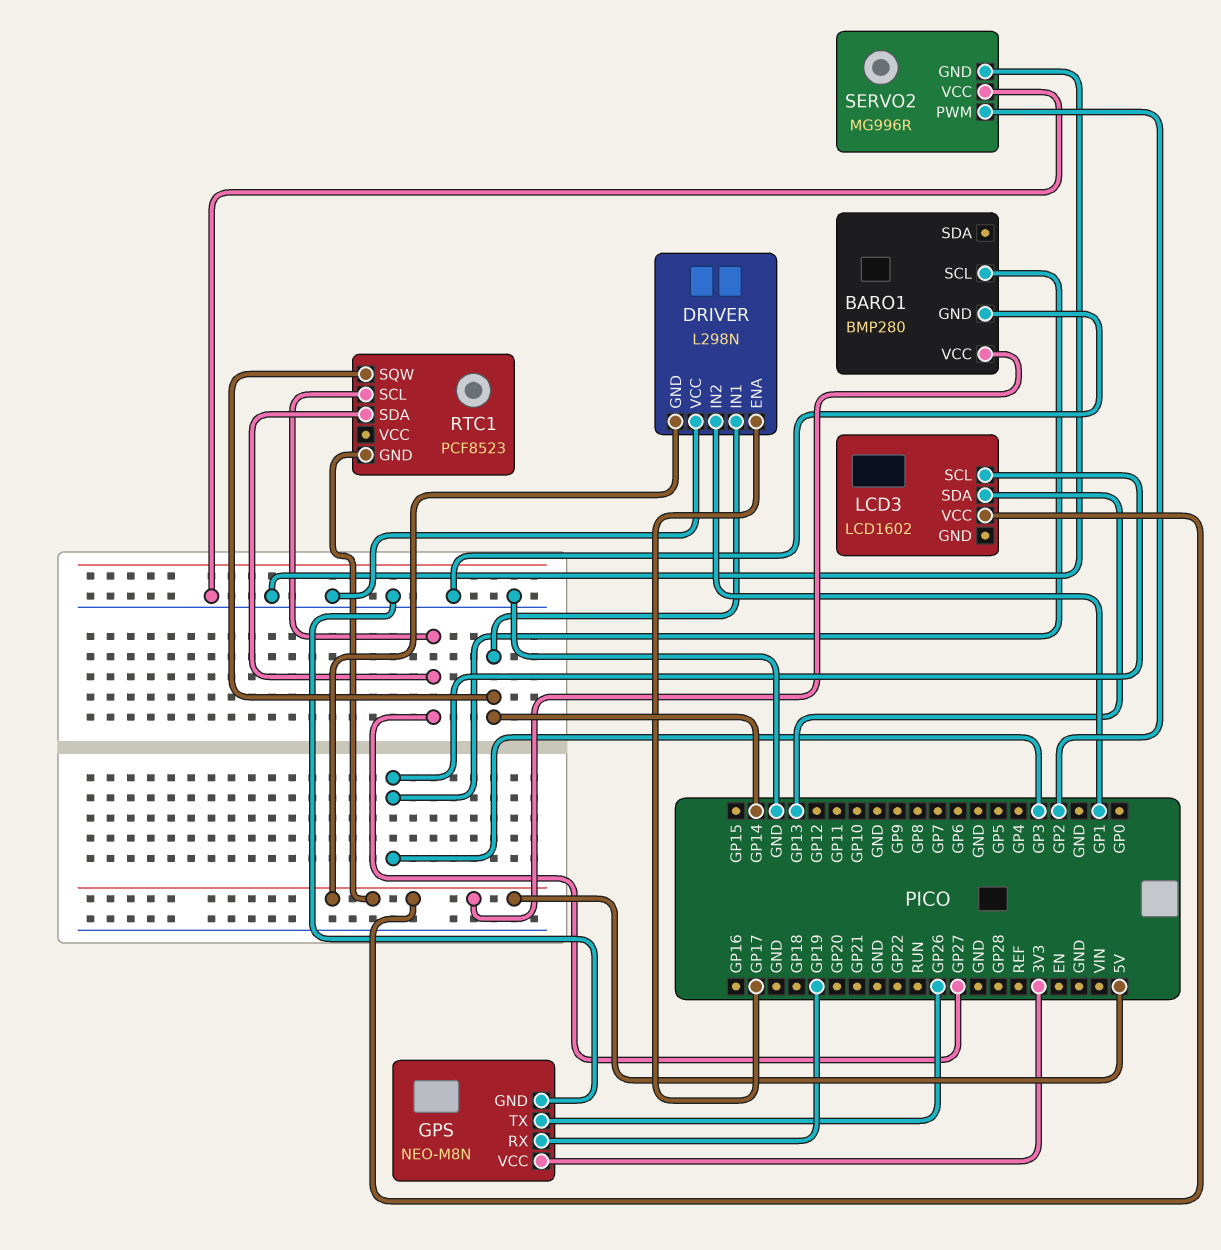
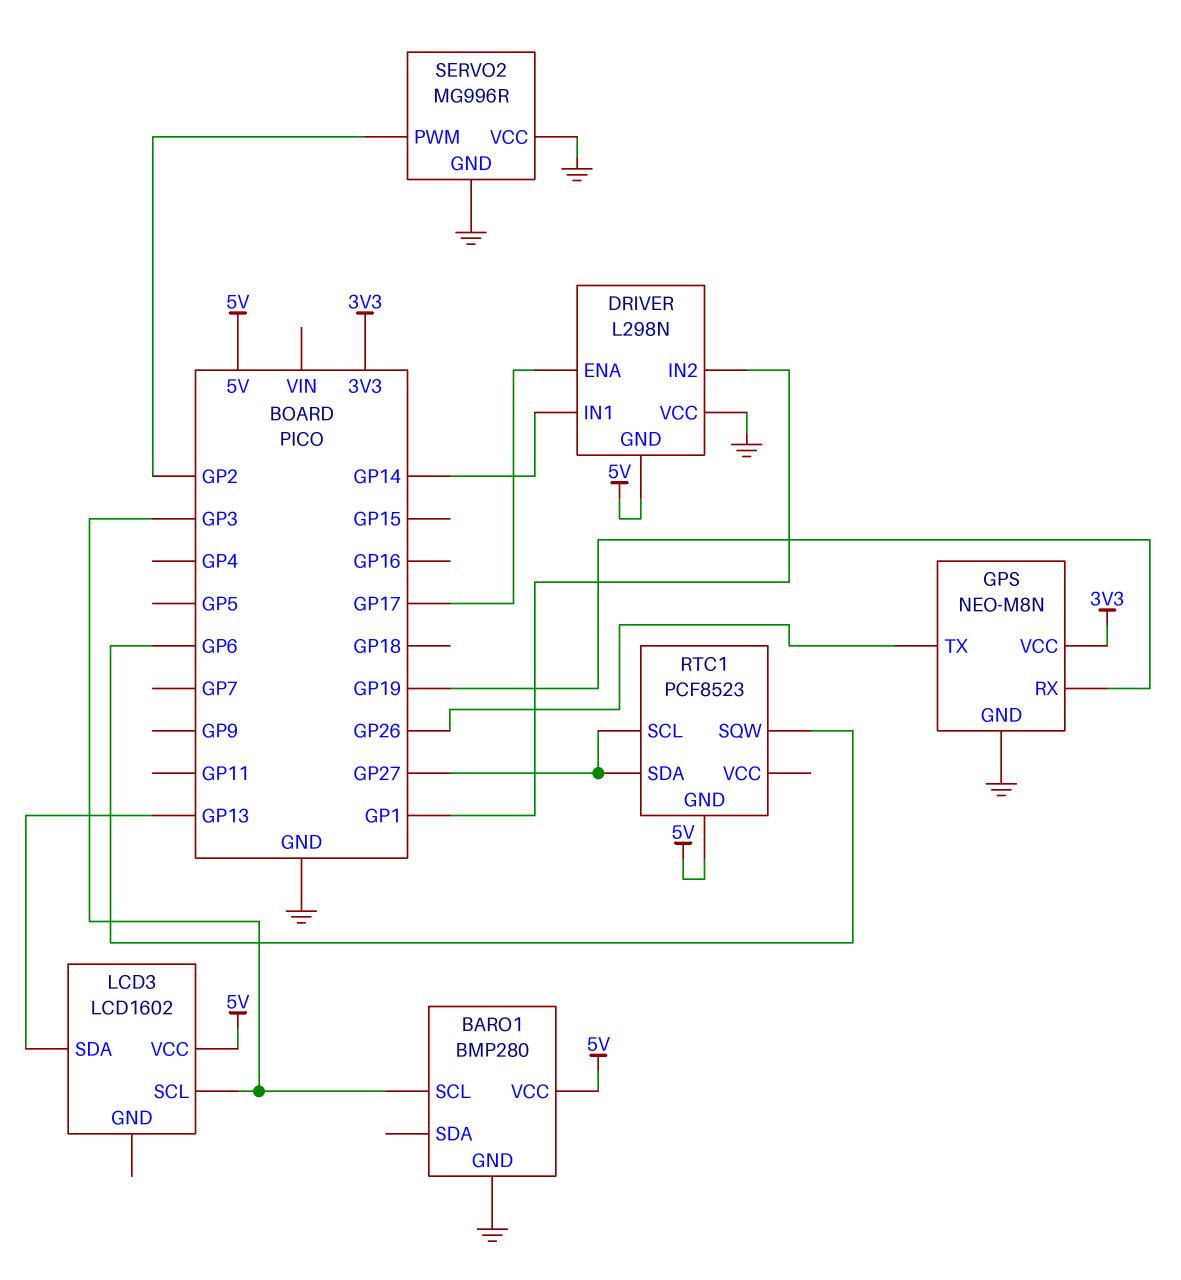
RTC1 pin SQW: GP14 -> GP6

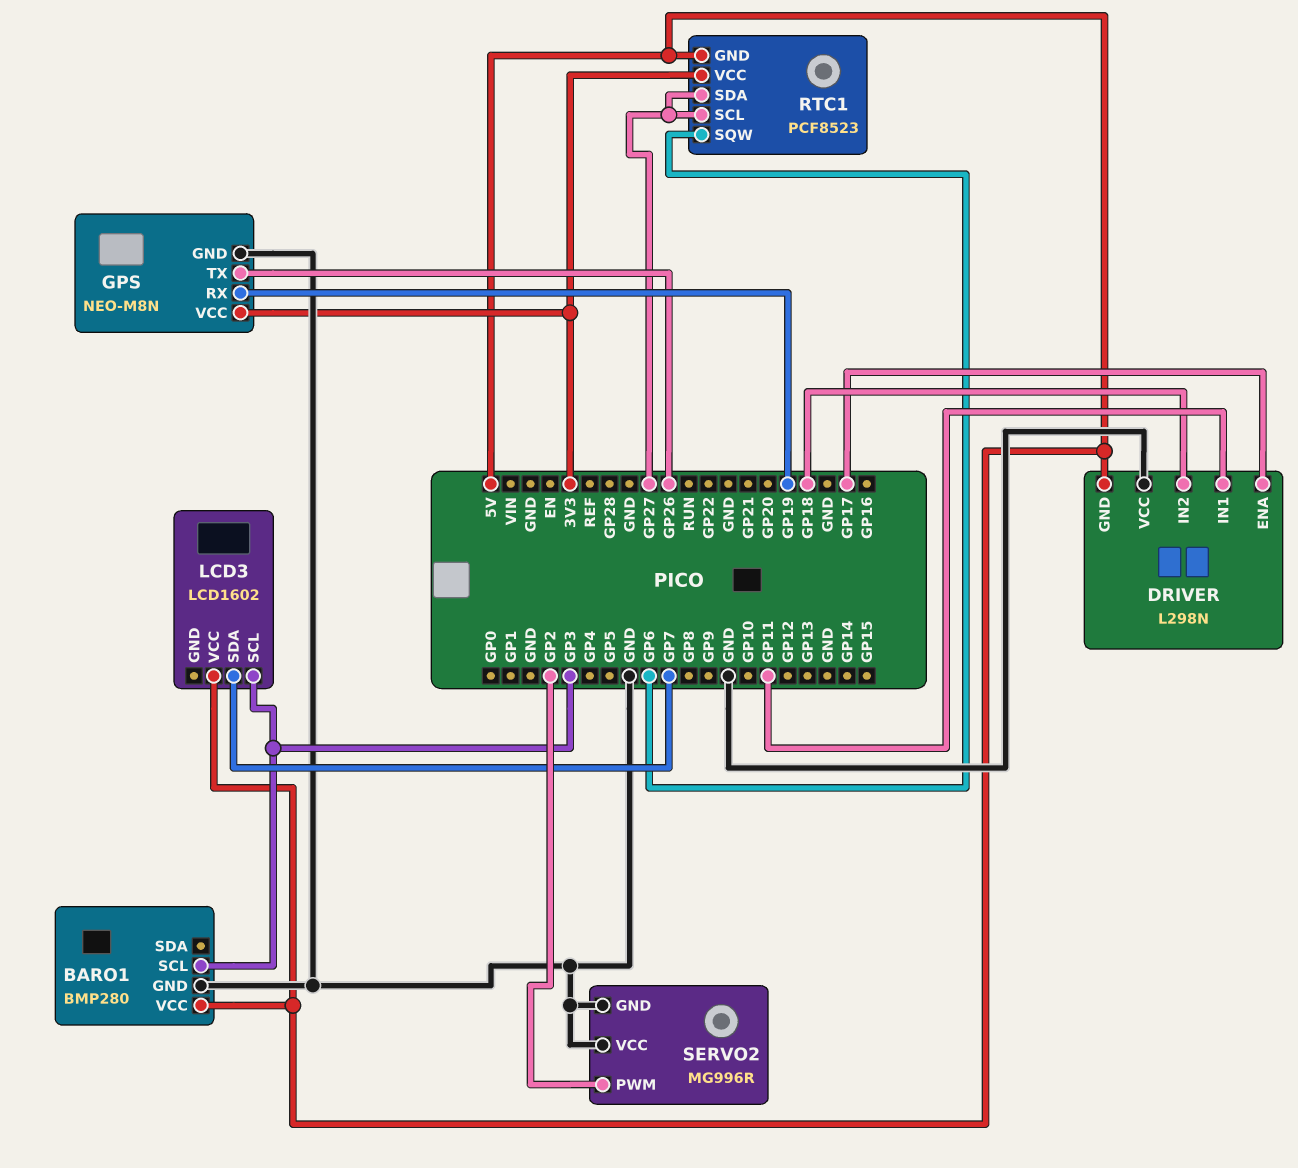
DRIVER pin IN1: GP14 -> GP11
DRIVER pin IN2: GP1 -> GP18
LCD3 pin SDA: GP13 -> GP7
RTC1 pin VCC: none -> 3V3

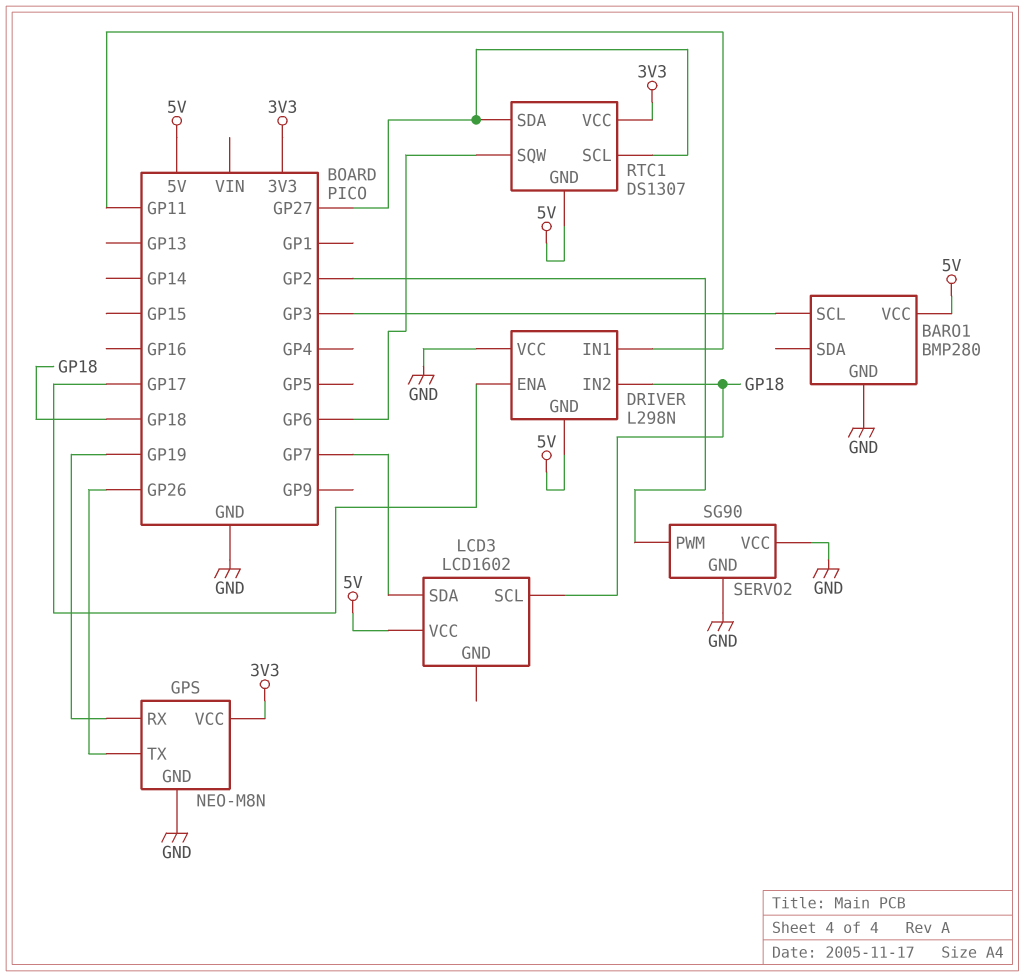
LCD3 pin SCL: GP3 -> GP18
RTC1: PCF8523 -> DS1307
SERVO2: MG996R -> SG90

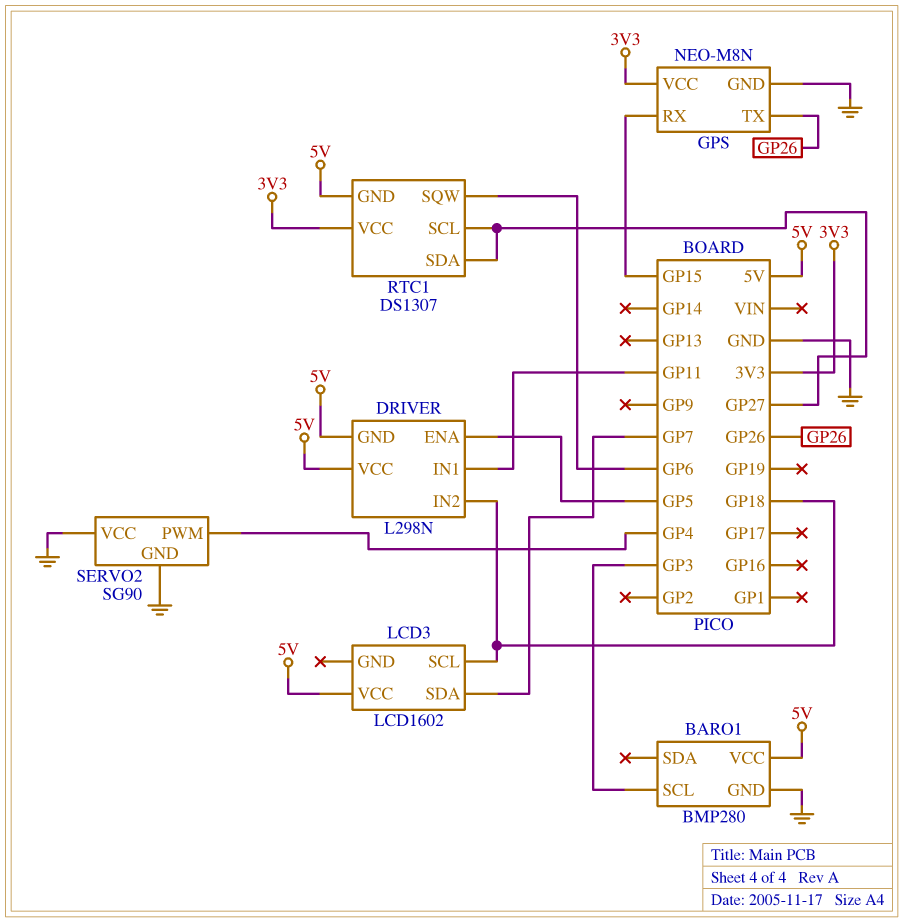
DRIVER pin ENA: GP17 -> GP5
DRIVER pin VCC: GND -> 5V
GPS pin RX: GP19 -> GP15
SERVO2 pin PWM: GP2 -> GP4

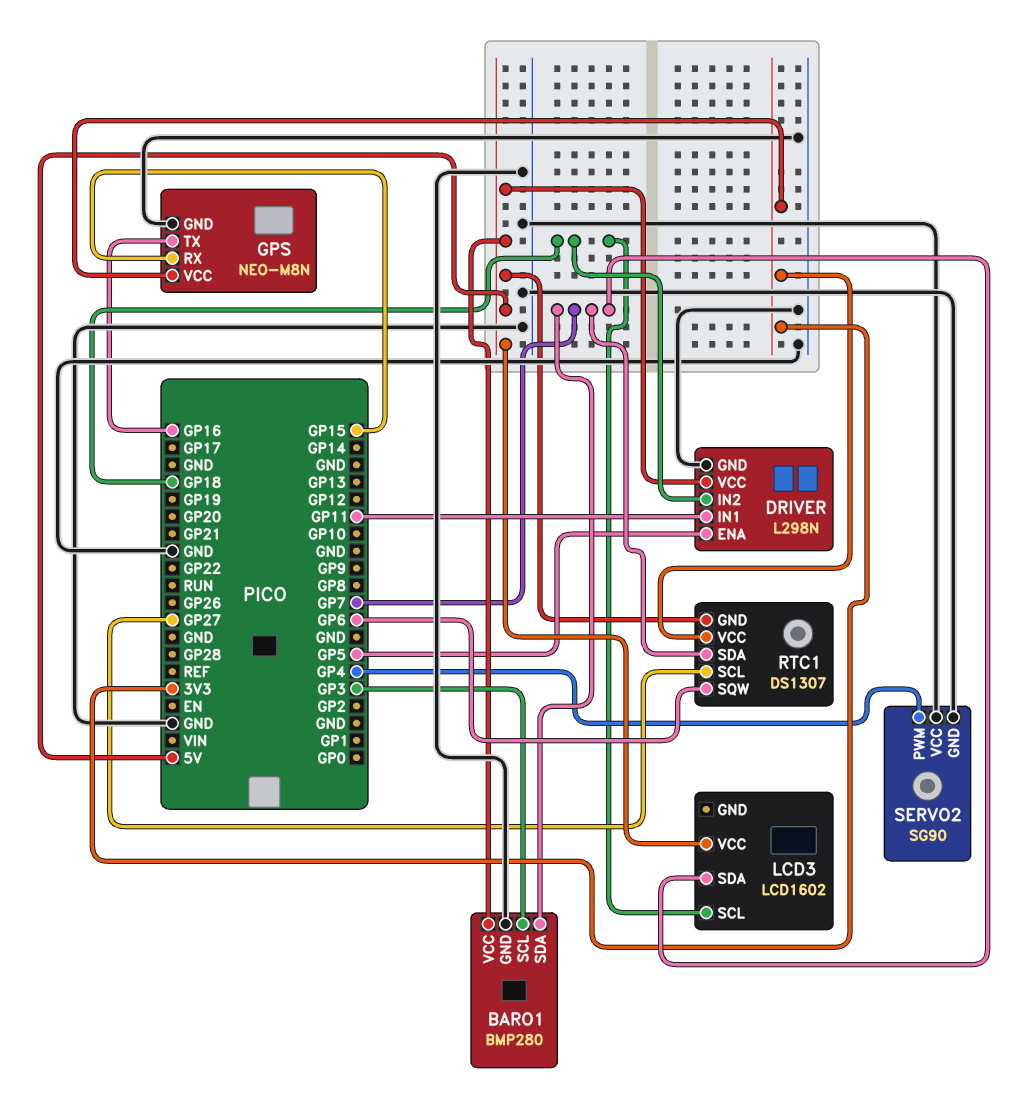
BARO1 pin SDA: none -> GP7
DRIVER pin GND: 5V -> GND
GPS pin TX: GP26 -> GP16
RTC1 pin SDA: GP27 -> GP7

